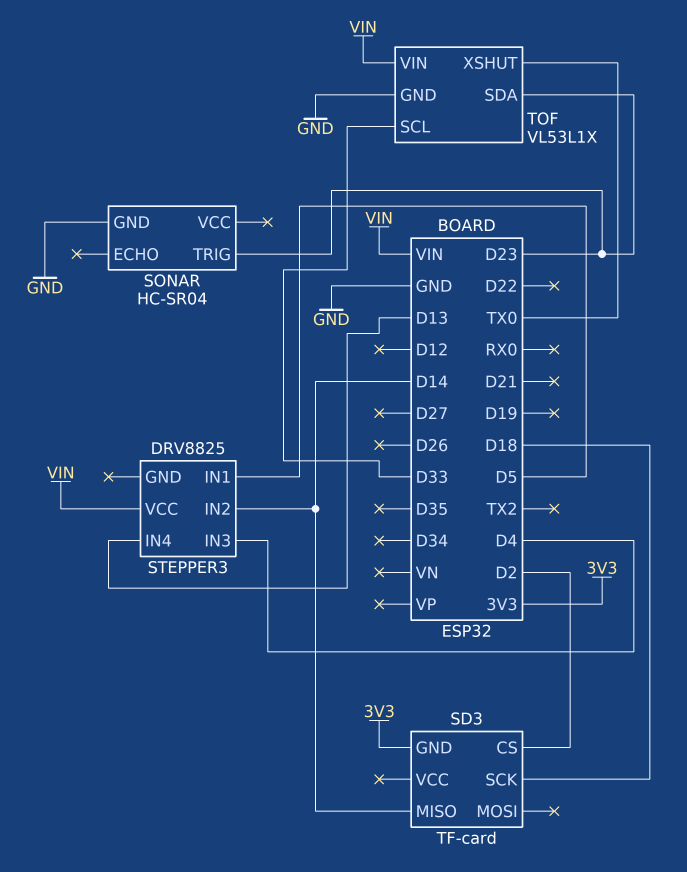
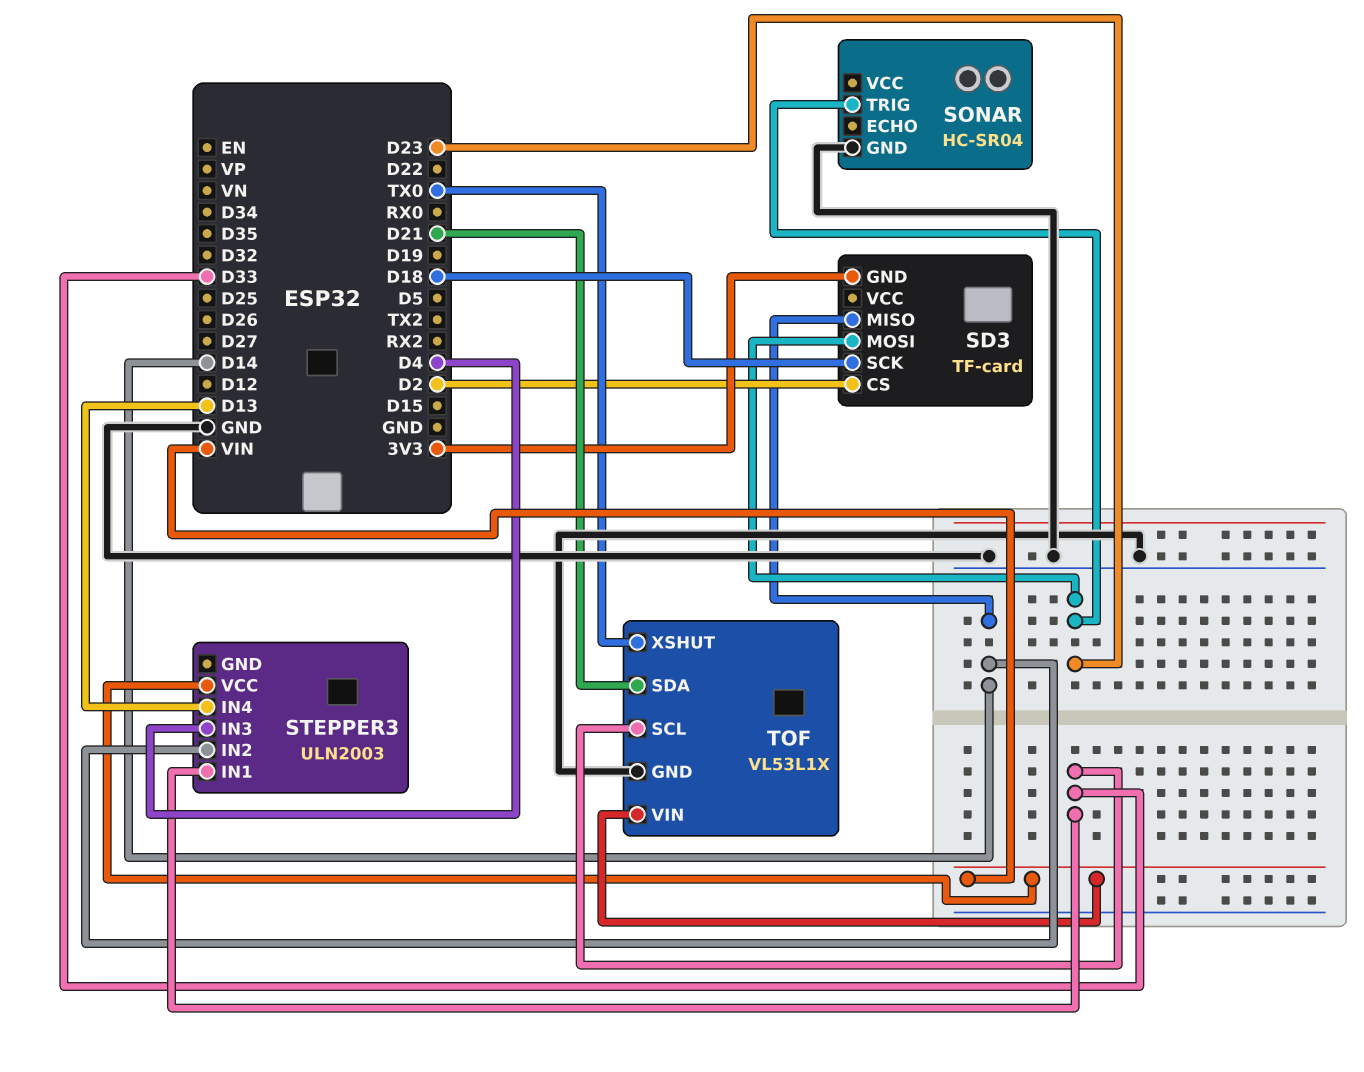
SD3 pin MOSI: none -> D23
STEPPER3: DRV8825 -> ULN2003
STEPPER3 pin IN1: D5 -> D33
TOF pin SDA: D23 -> D21

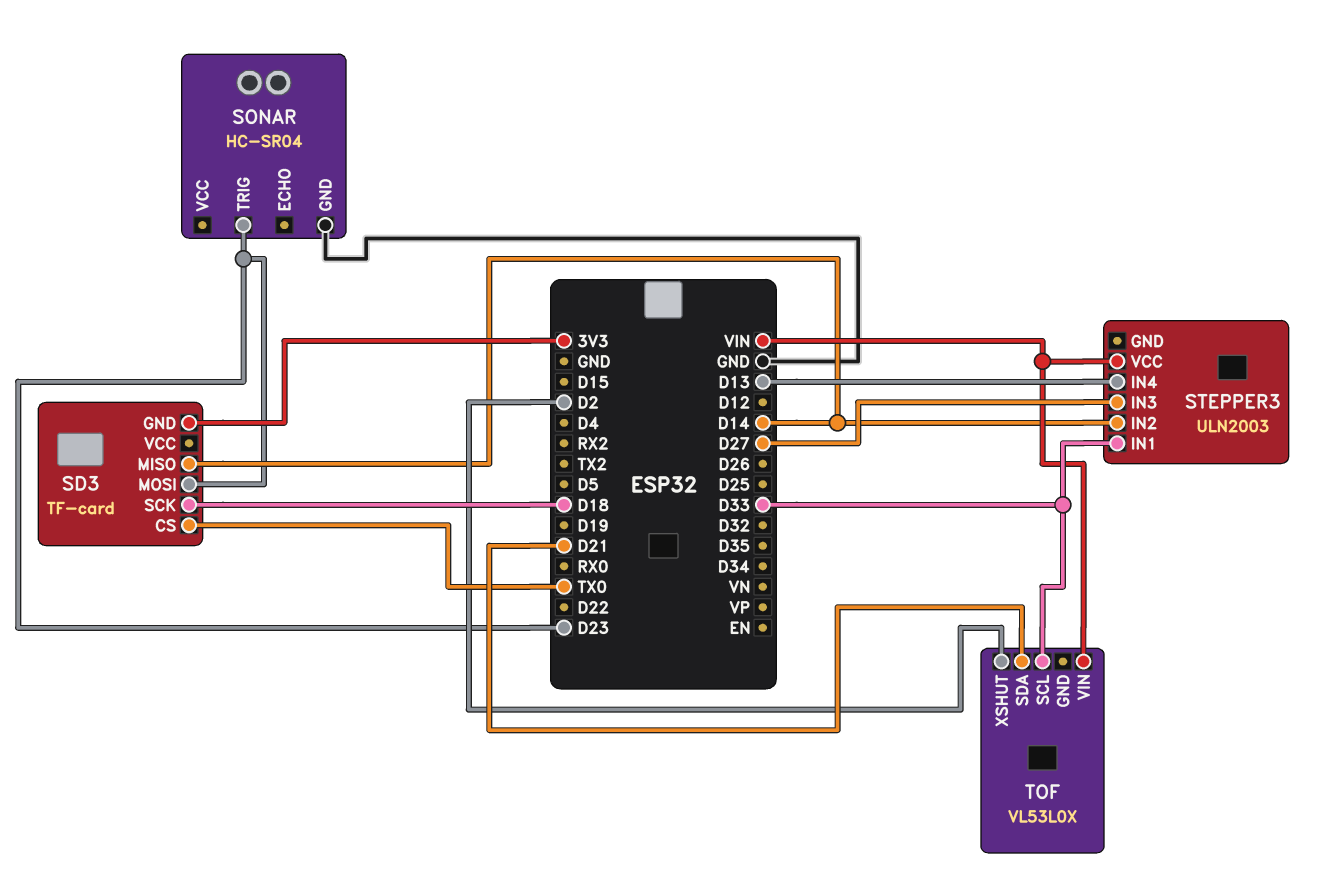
SD3 pin CS: D2 -> TX0
STEPPER3 pin IN3: D4 -> D27
TOF: VL53L1X -> VL53L0X
TOF pin GND: GND -> none
TOF pin XSHUT: TX0 -> D2

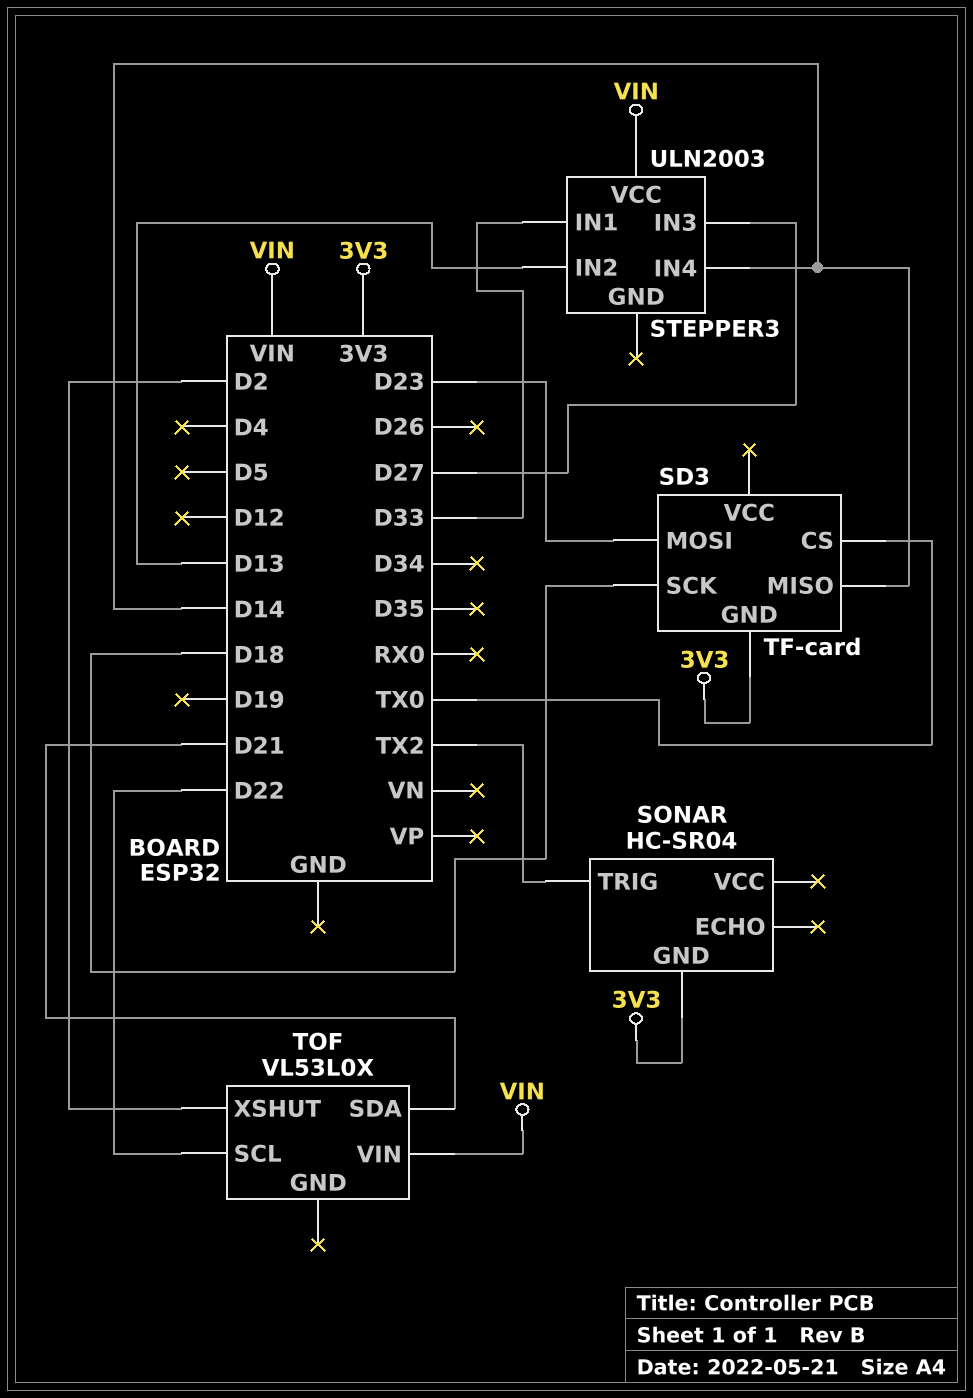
SONAR pin GND: GND -> 3V3
SONAR pin TRIG: D23 -> TX2
STEPPER3 pin IN2: D14 -> D13
STEPPER3 pin IN4: D13 -> D14
TOF pin SCL: D33 -> D22

